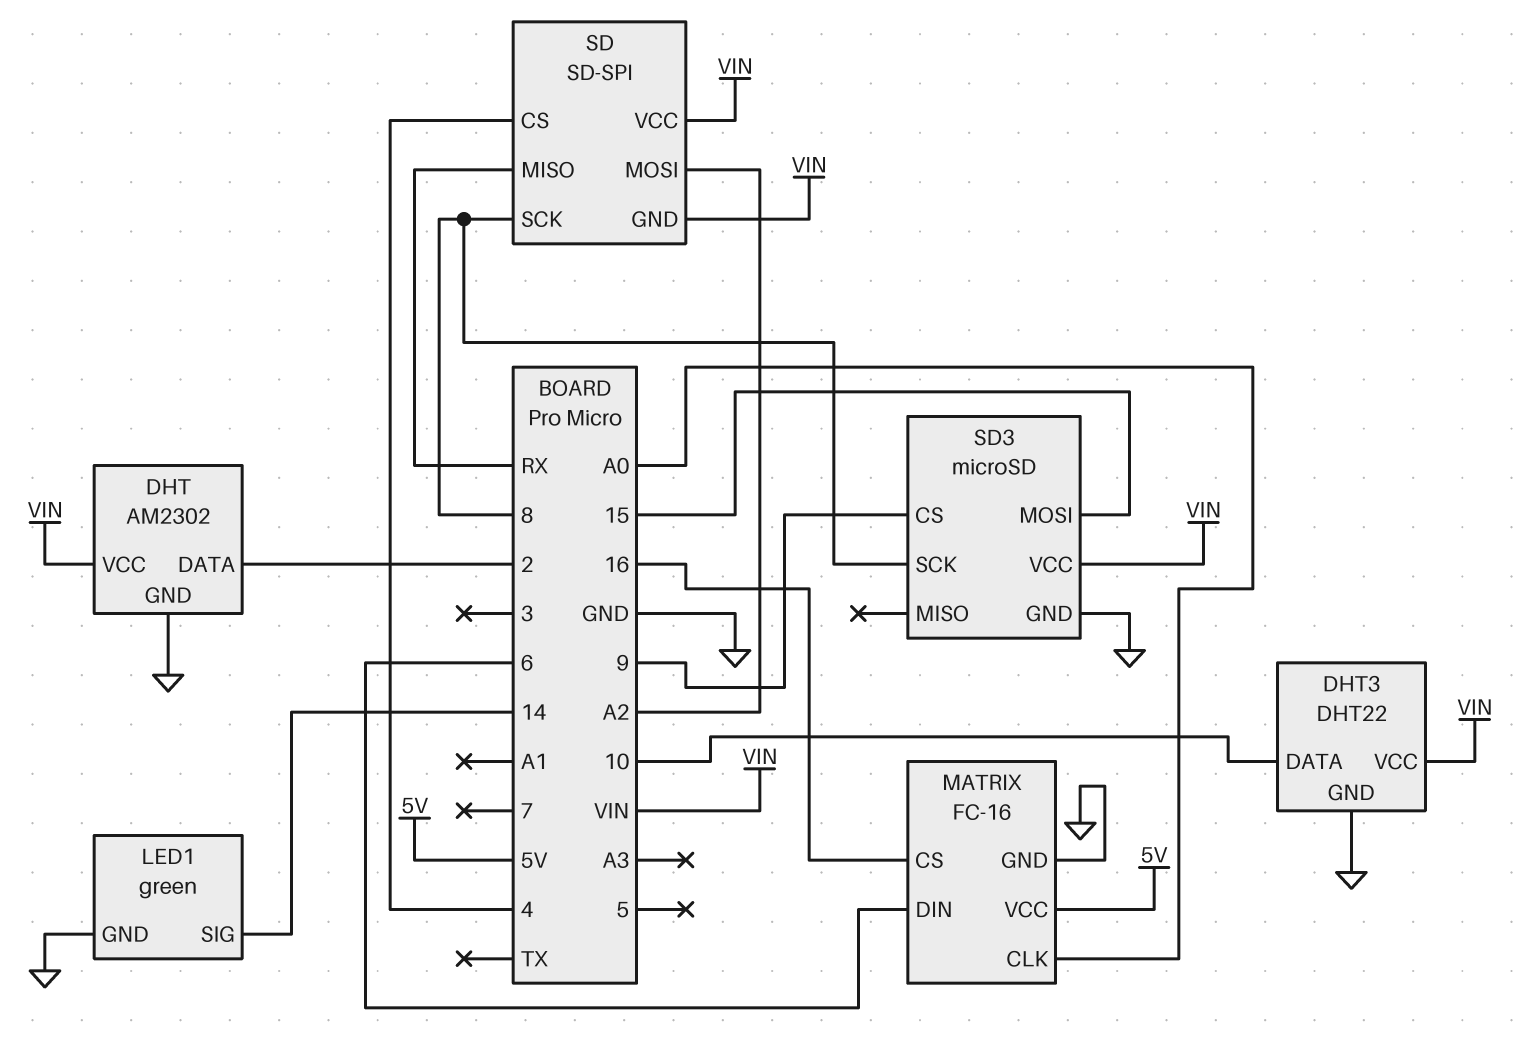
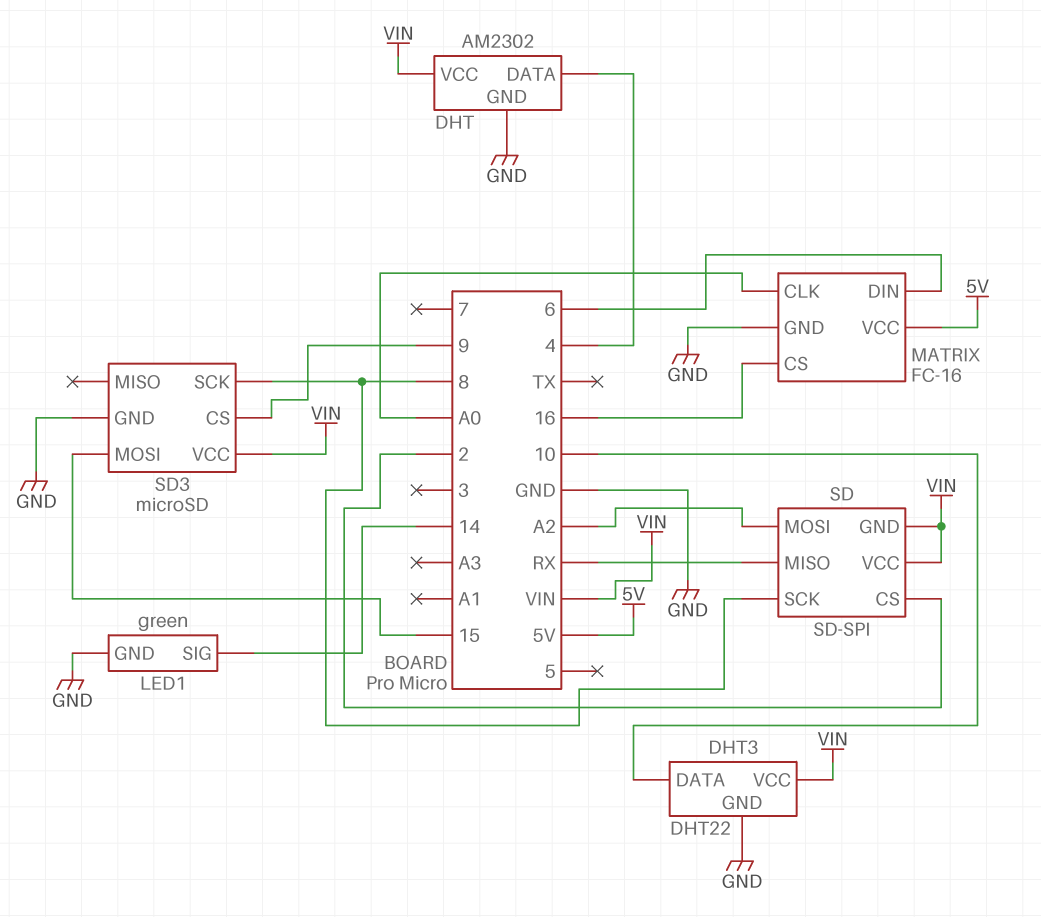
DHT pin DATA: 2 -> 4
SD pin CS: 4 -> 2

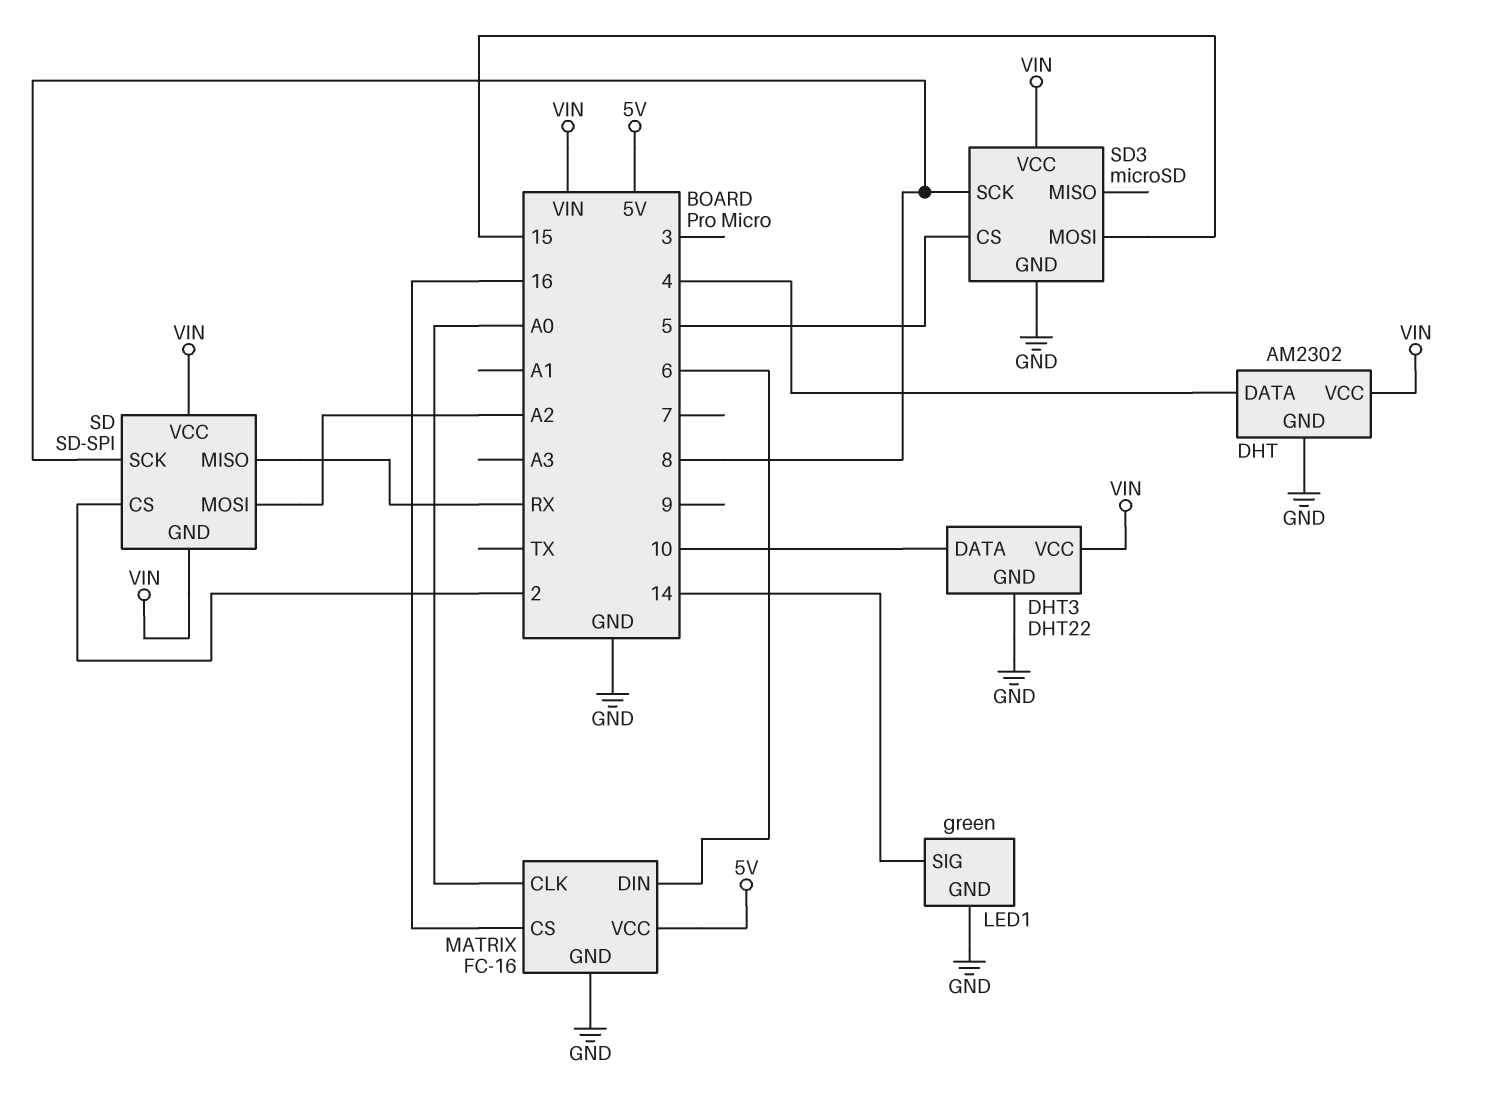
SD3 pin CS: 9 -> 5

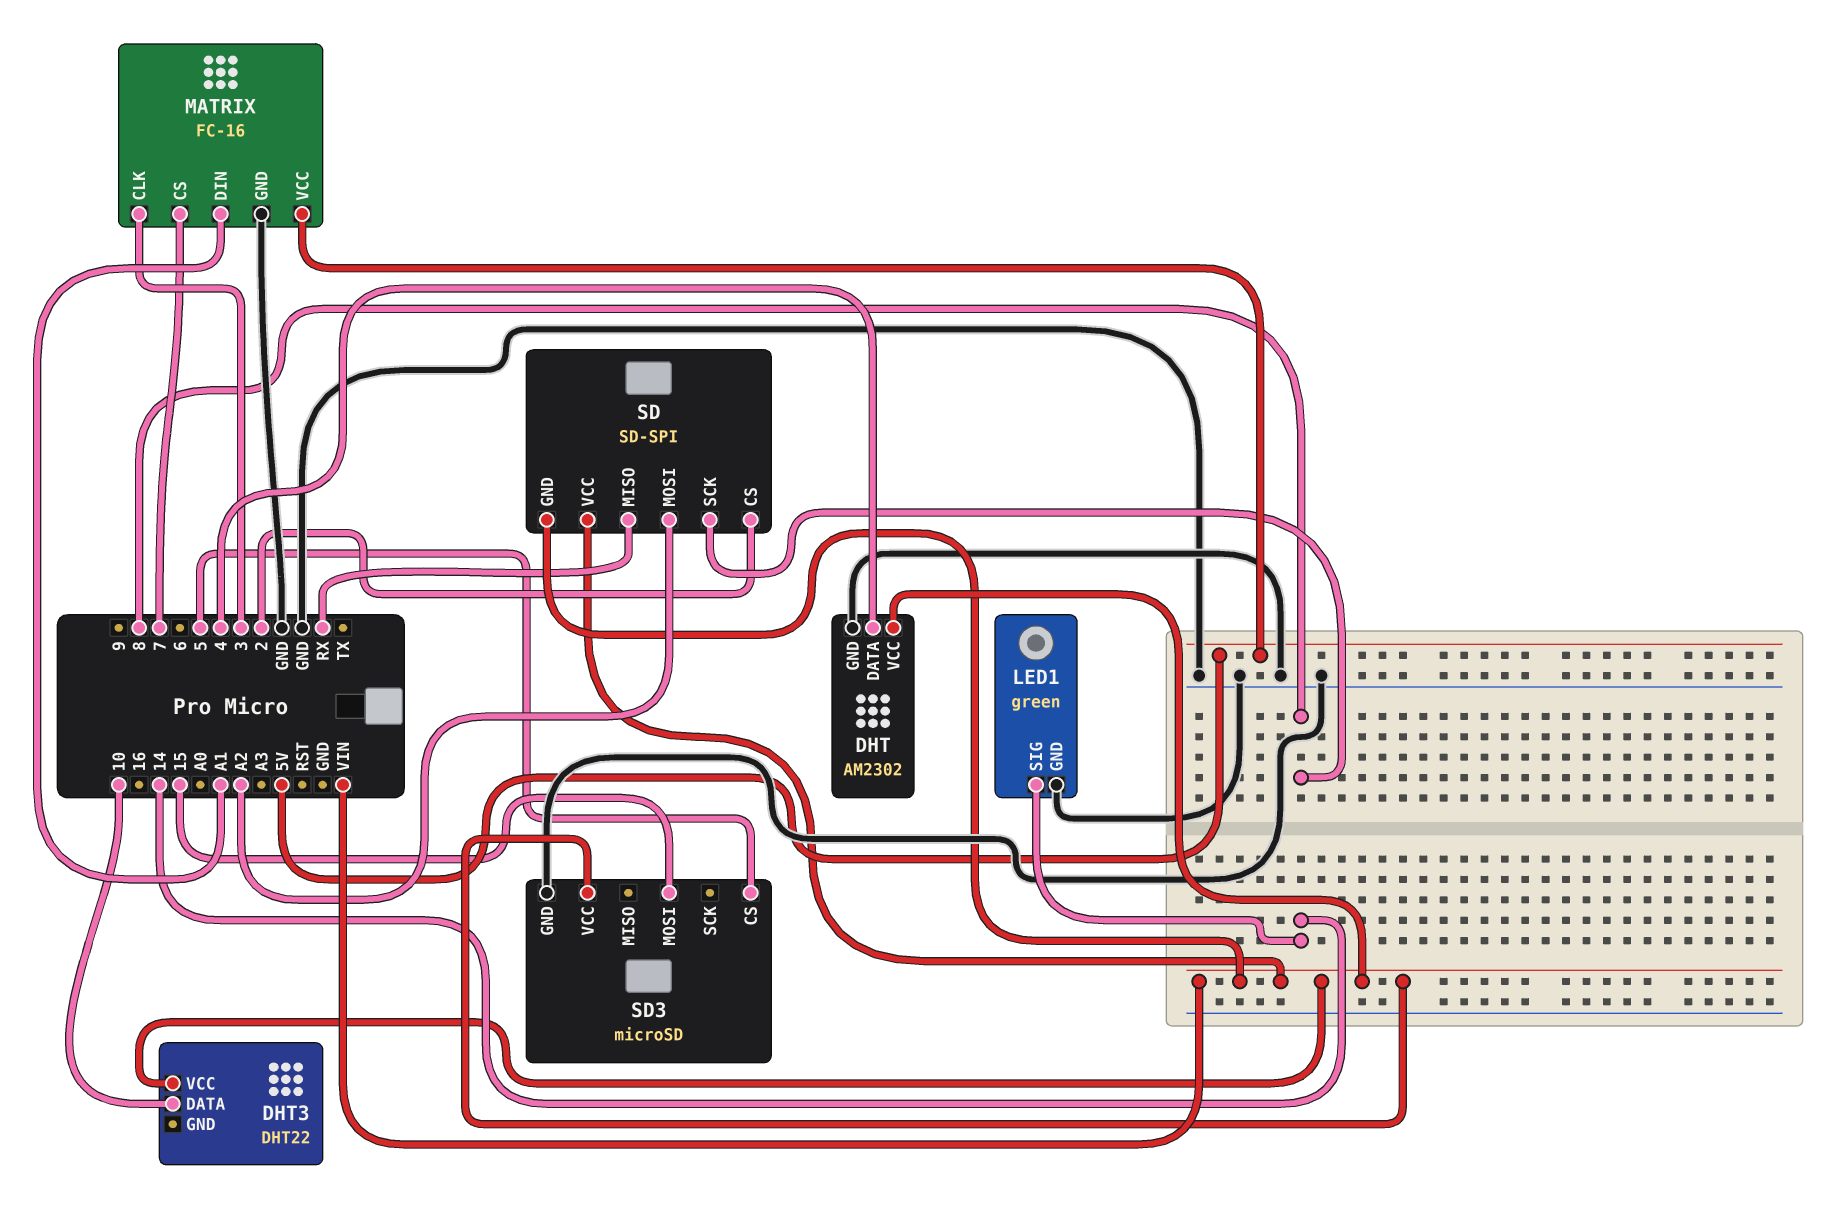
DHT3 pin GND: GND -> none
MATRIX pin CLK: A0 -> 3
MATRIX pin CS: 16 -> 7
MATRIX pin DIN: 6 -> A1
SD3 pin SCK: 8 -> none

